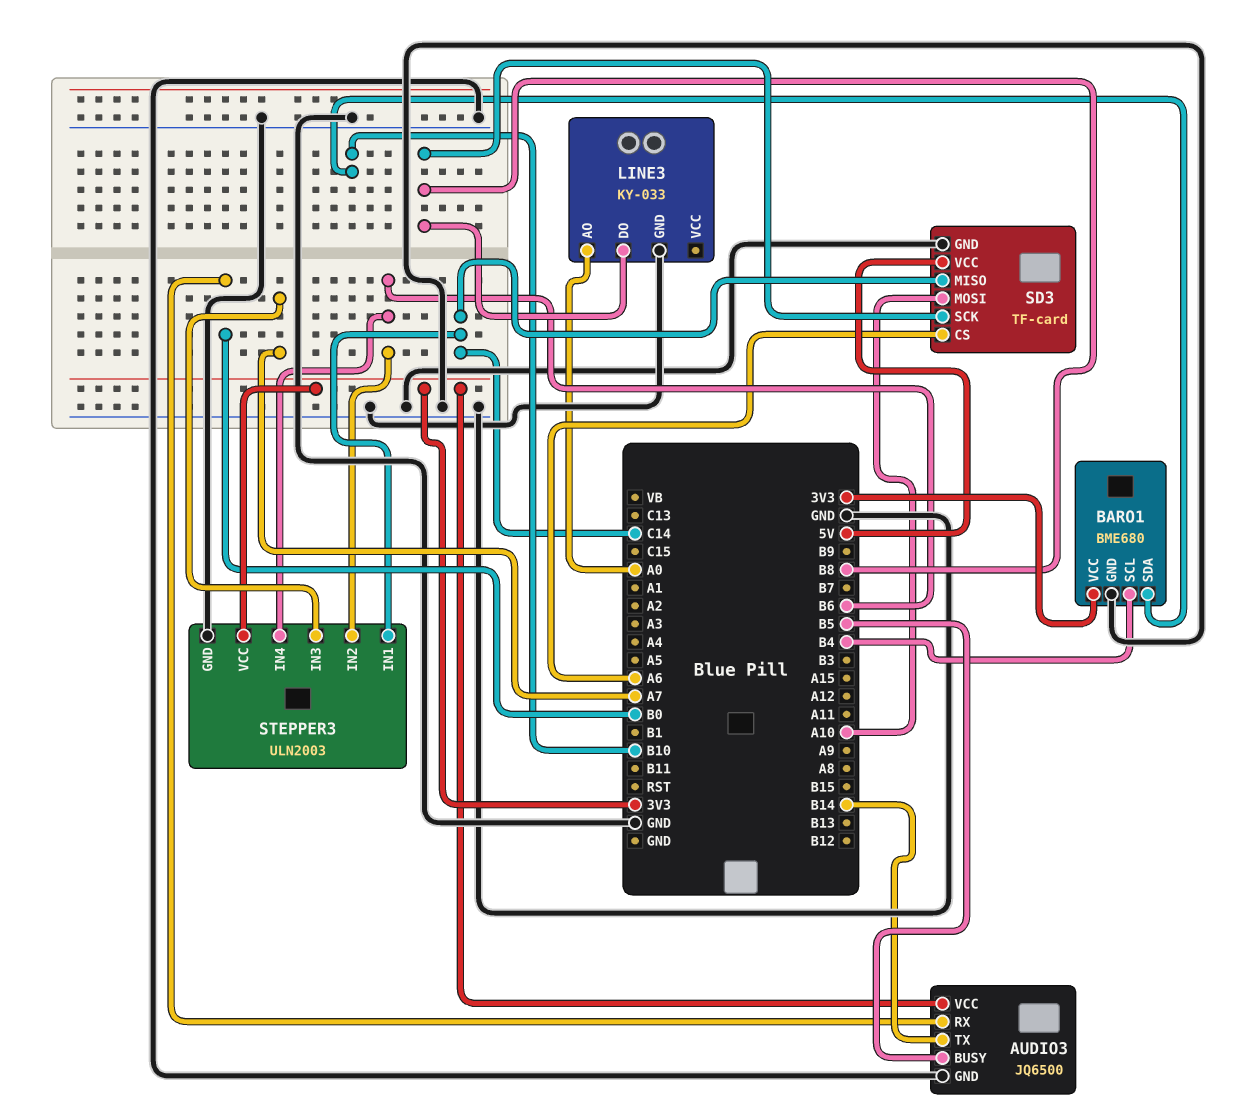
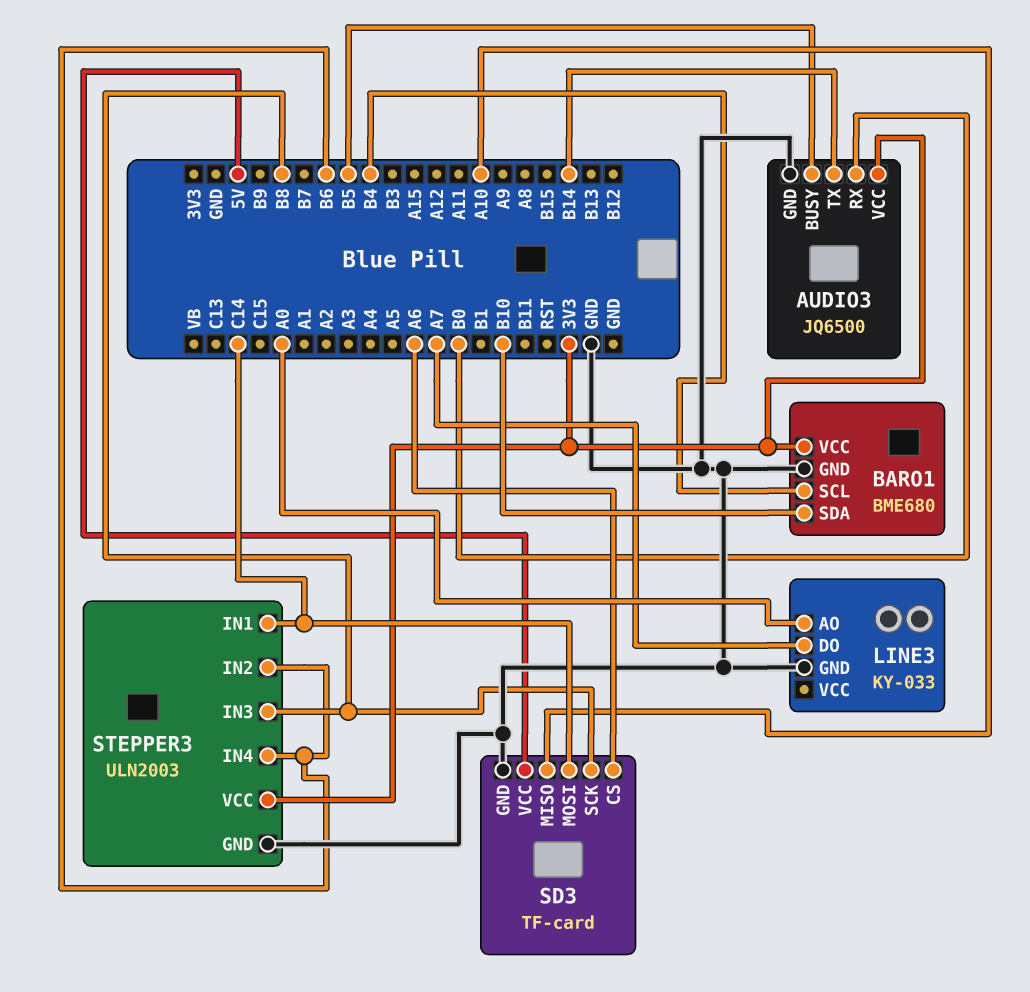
LINE3 pin DO: B8 -> A7
SD3 pin MISO: C14 -> A10
SD3 pin MOSI: A10 -> C14
STEPPER3 pin IN3: A7 -> B8

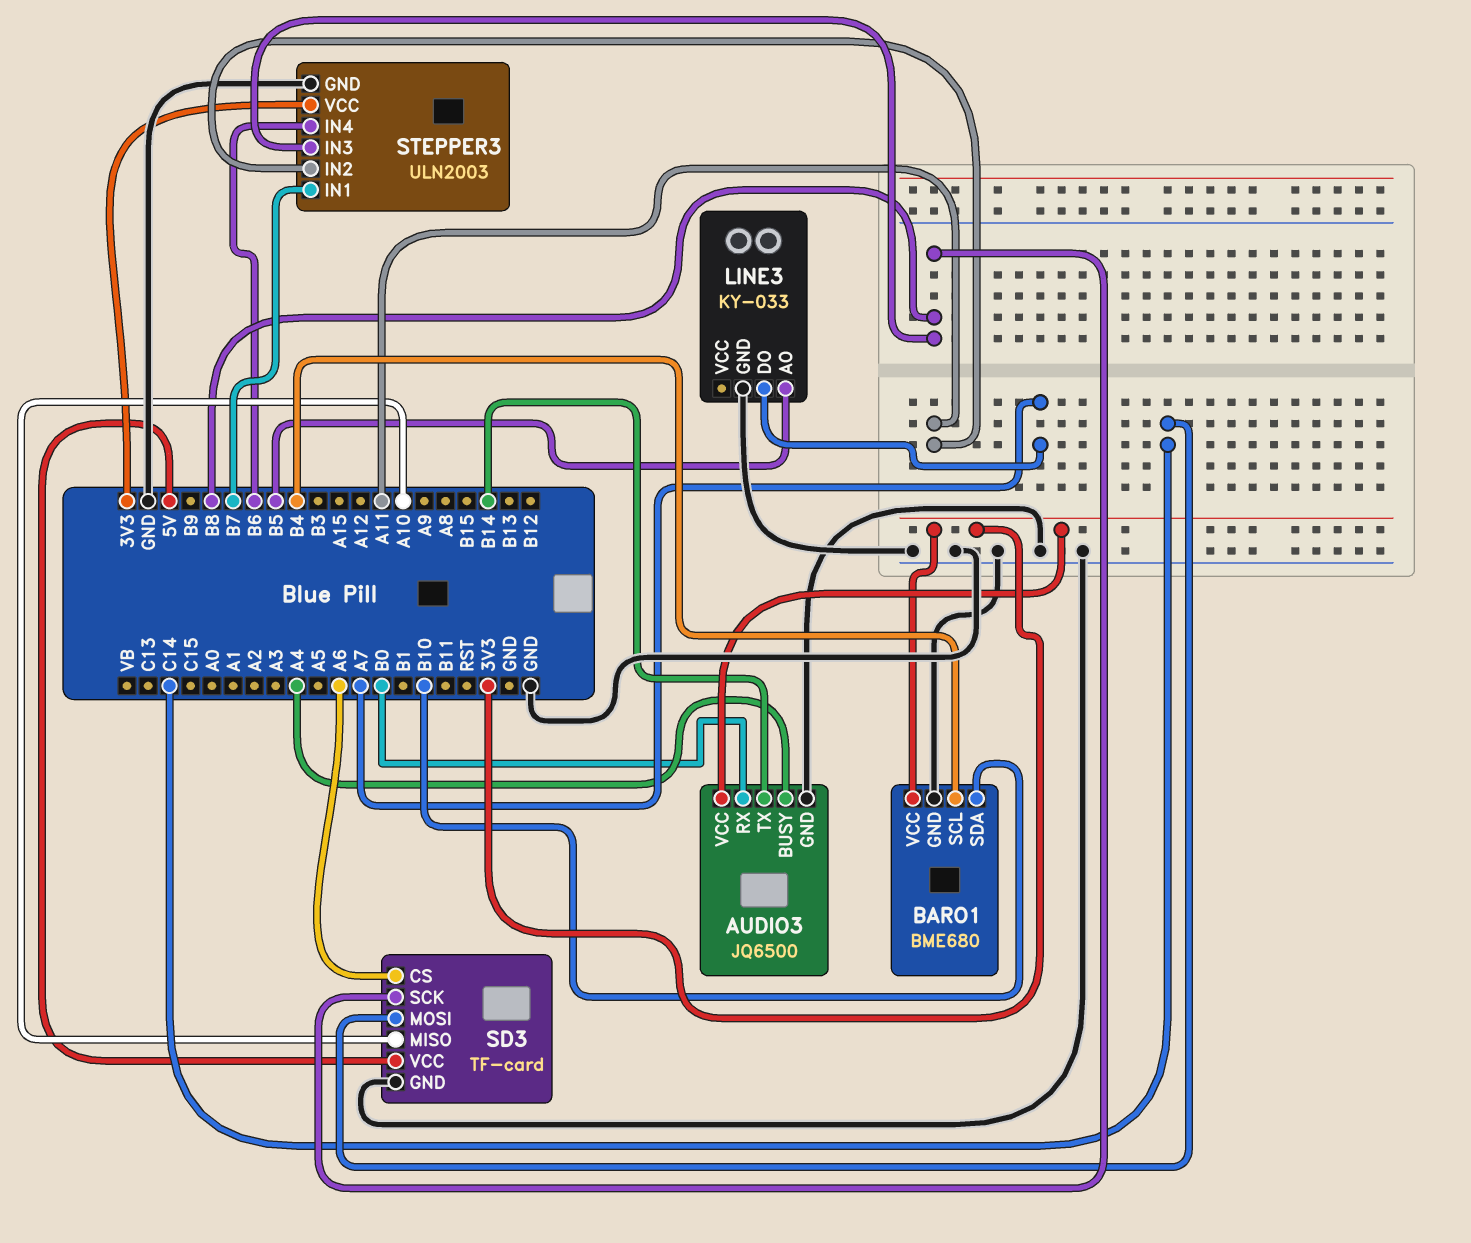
AUDIO3 pin BUSY: B5 -> A4
LINE3 pin AO: A0 -> B5
STEPPER3 pin IN1: C14 -> B7
STEPPER3 pin IN2: B6 -> A11

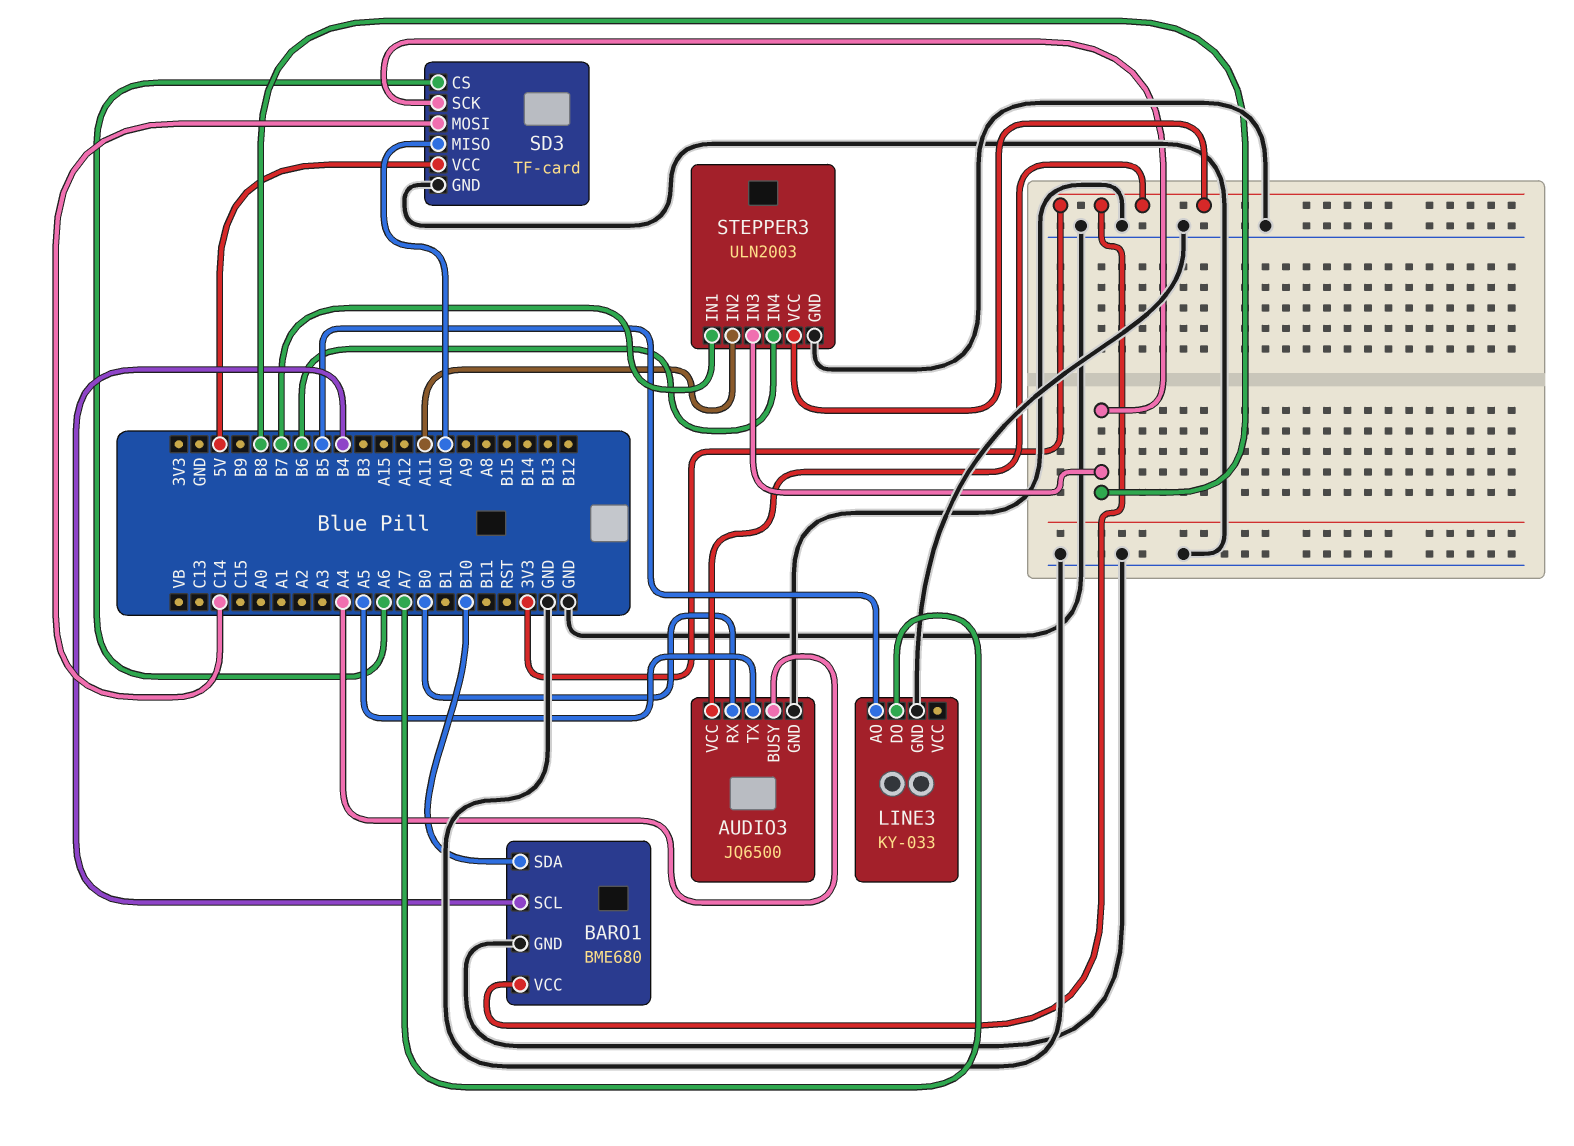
AUDIO3 pin TX: B14 -> A5

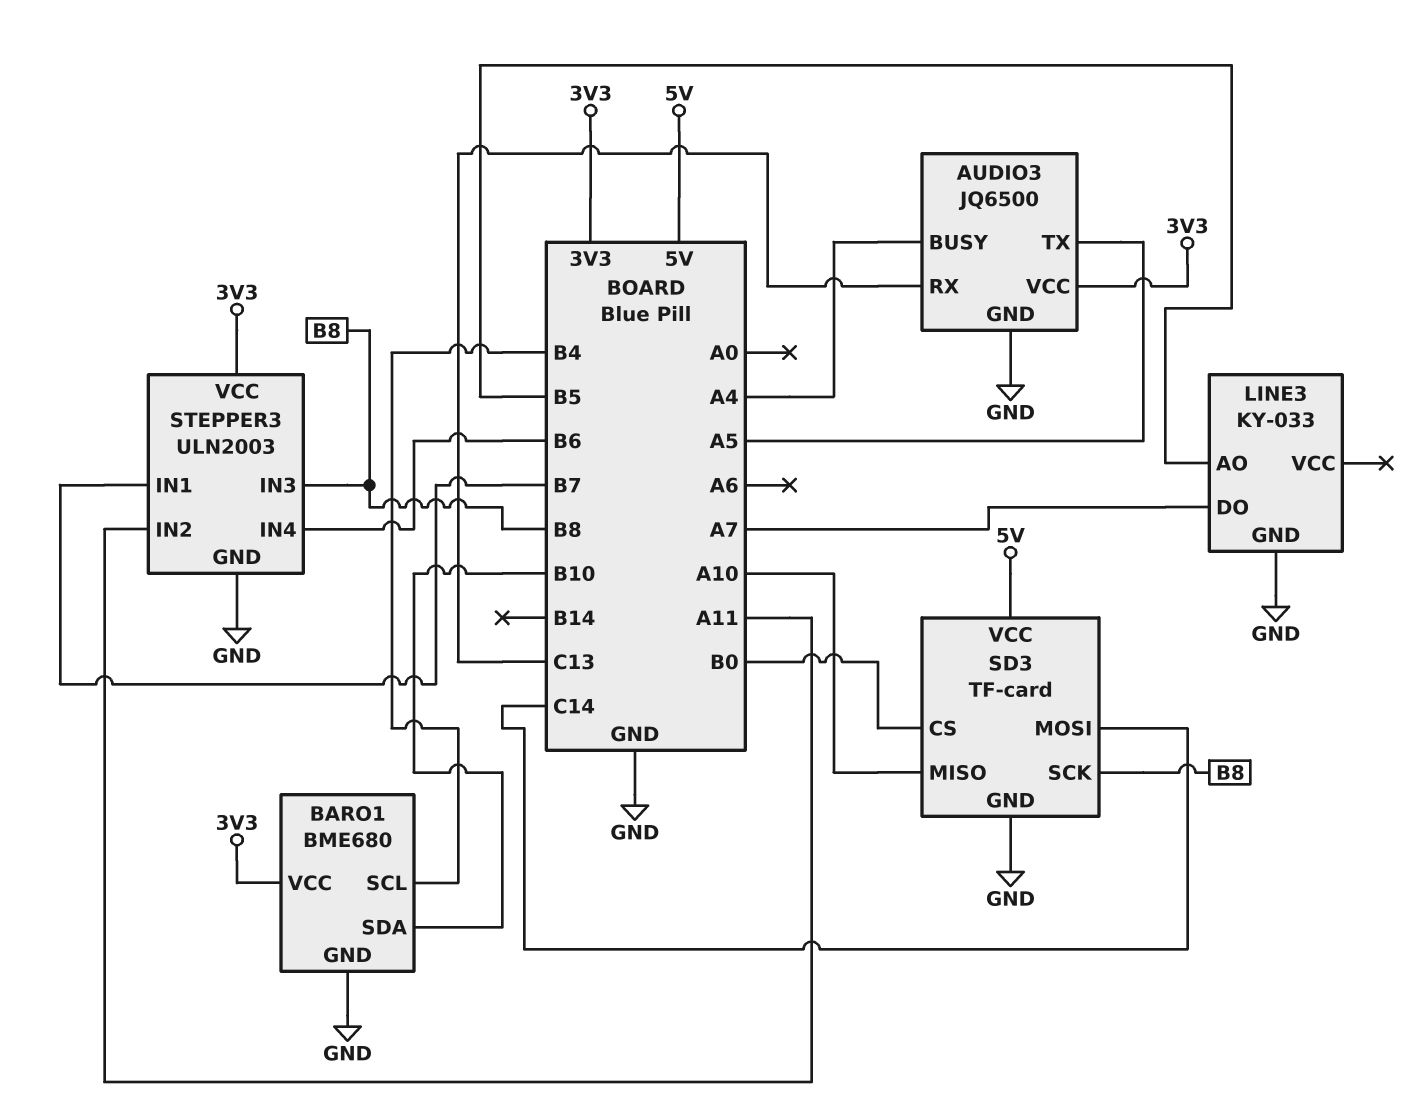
AUDIO3 pin RX: B0 -> C13
SD3 pin CS: A6 -> B0

